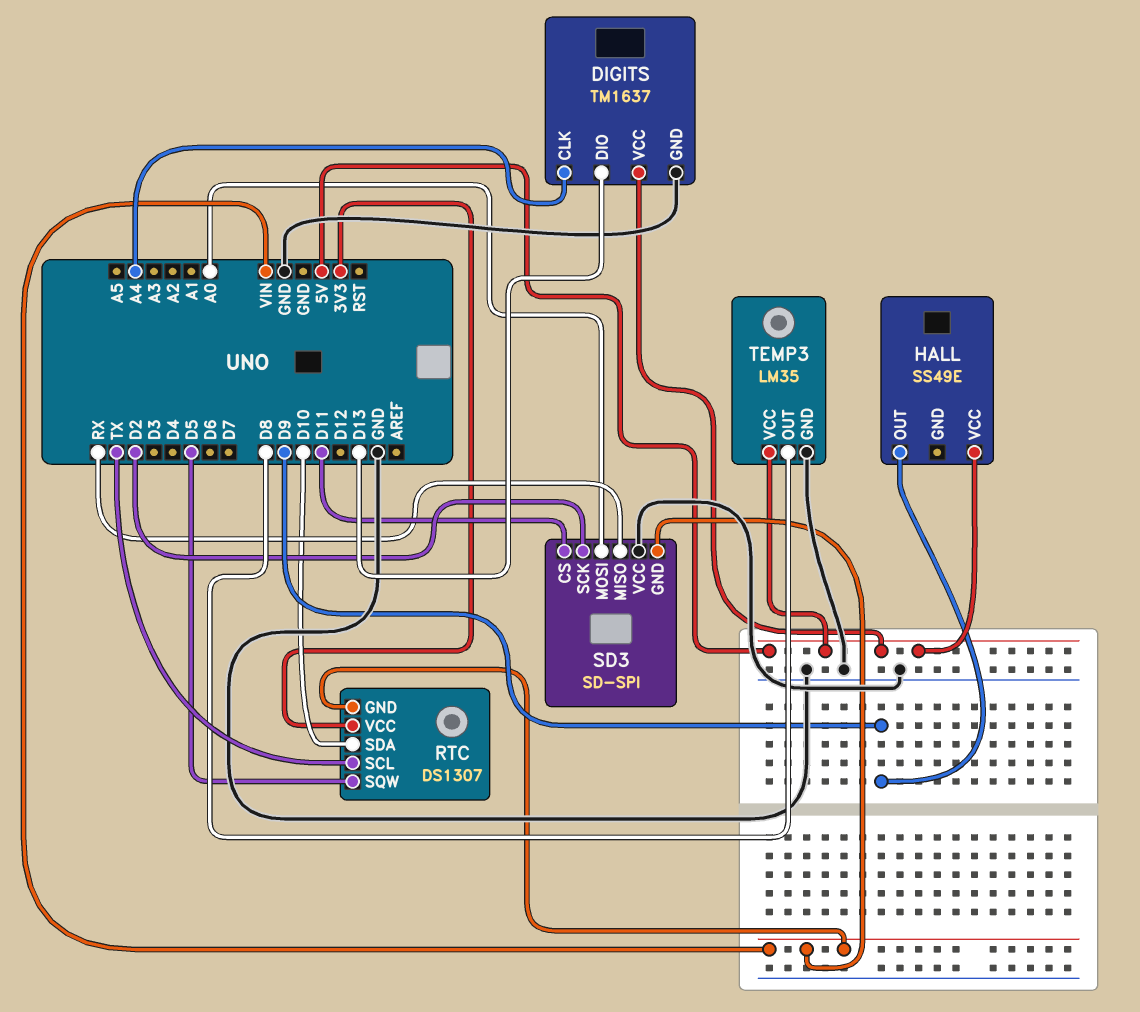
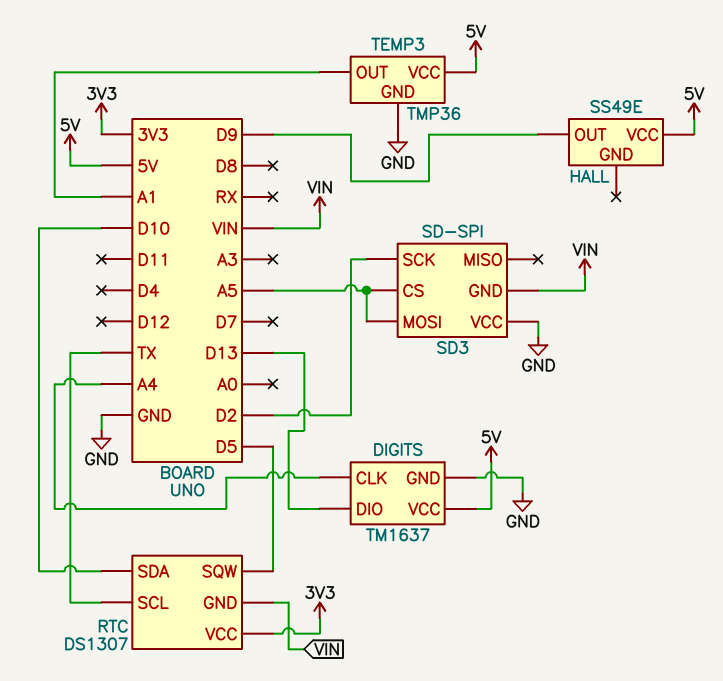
SD3 pin CS: D11 -> A5
SD3 pin MISO: RX -> none
SD3 pin MOSI: A0 -> A5
TEMP3: LM35 -> TMP36
TEMP3 pin OUT: D8 -> A1

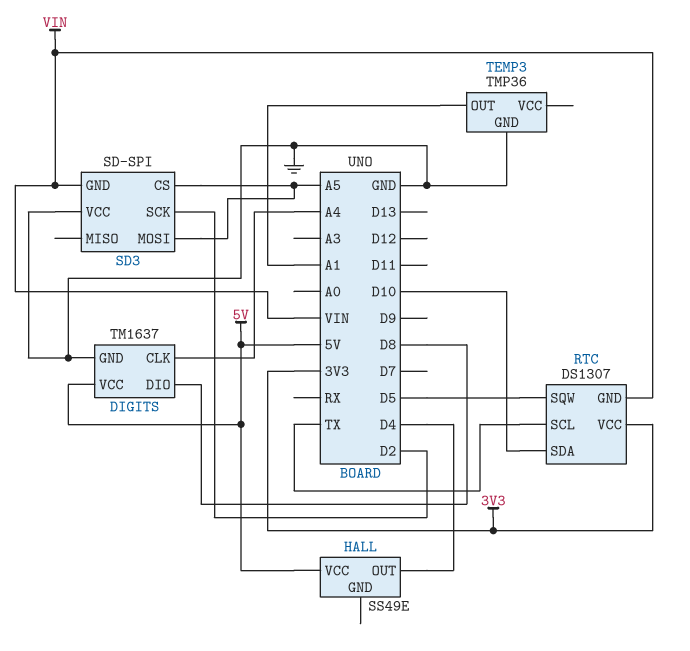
DIGITS pin DIO: D13 -> D8
HALL pin OUT: D9 -> D4
TEMP3 pin VCC: 5V -> none

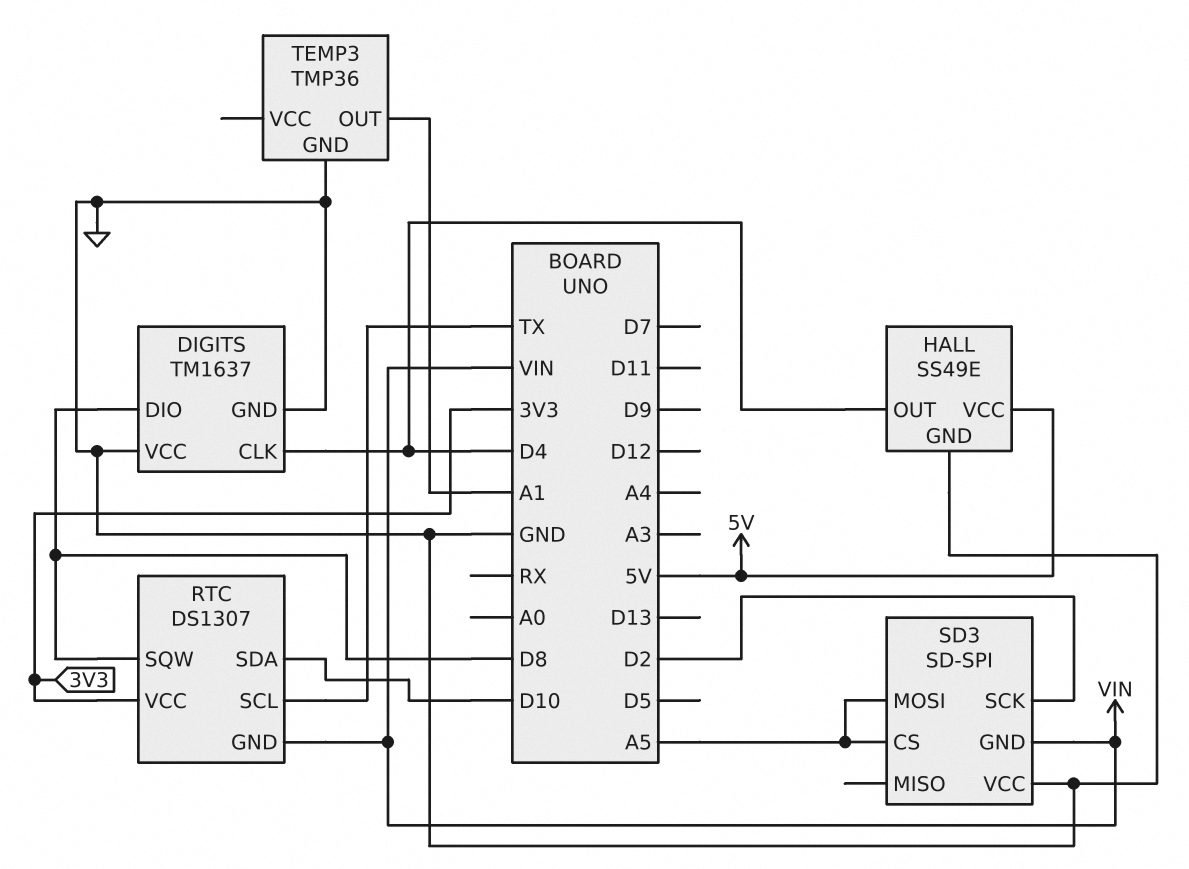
DIGITS pin CLK: A4 -> D4
DIGITS pin VCC: 5V -> GND
HALL pin GND: none -> GND
RTC pin SQW: D5 -> D8

